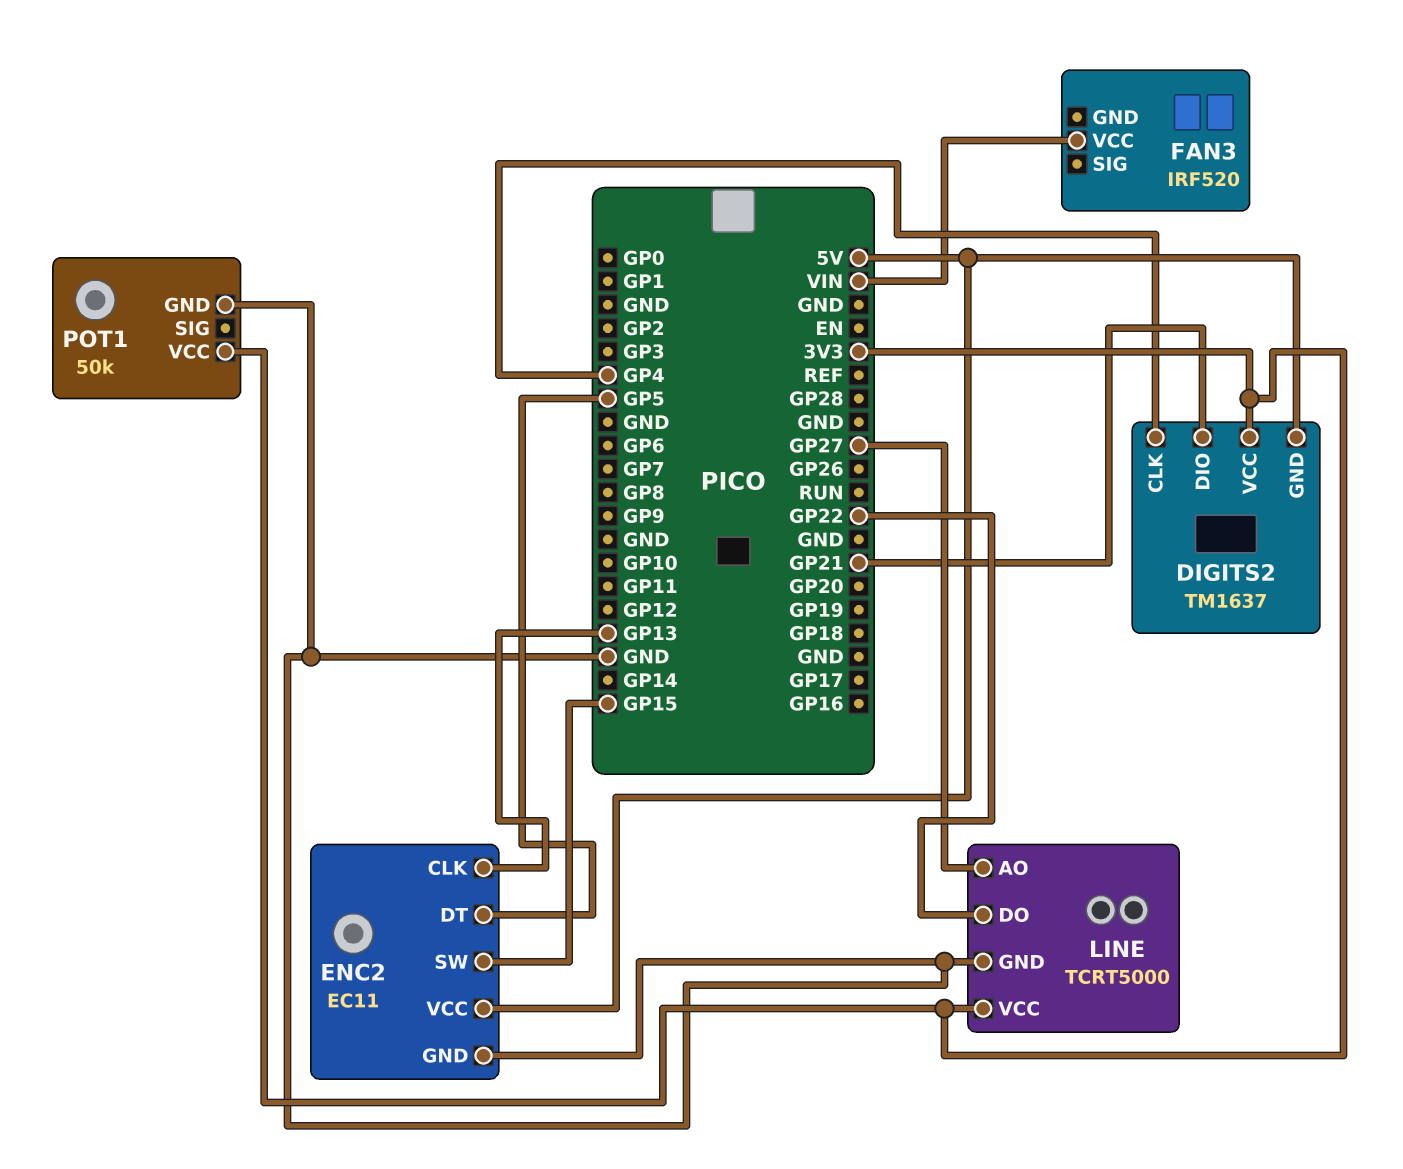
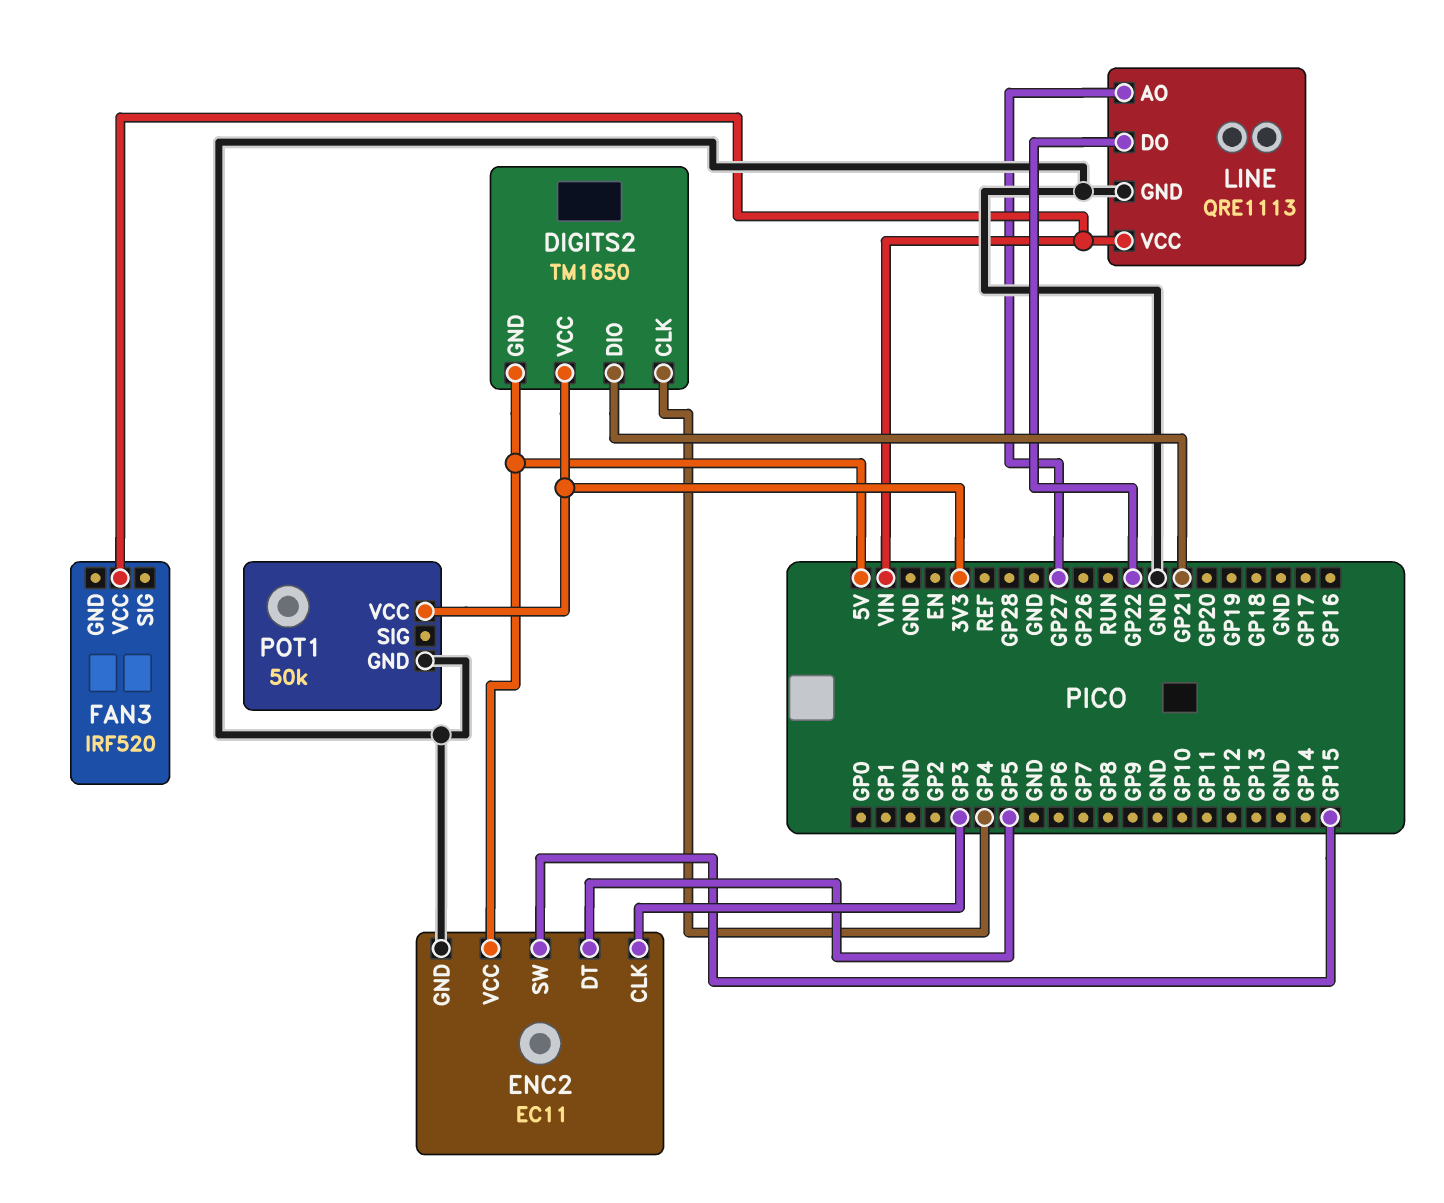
DIGITS2: TM1637 -> TM1650
ENC2 pin CLK: GP13 -> GP3
LINE: TCRT5000 -> QRE1113
LINE pin VCC: 3V3 -> VIN

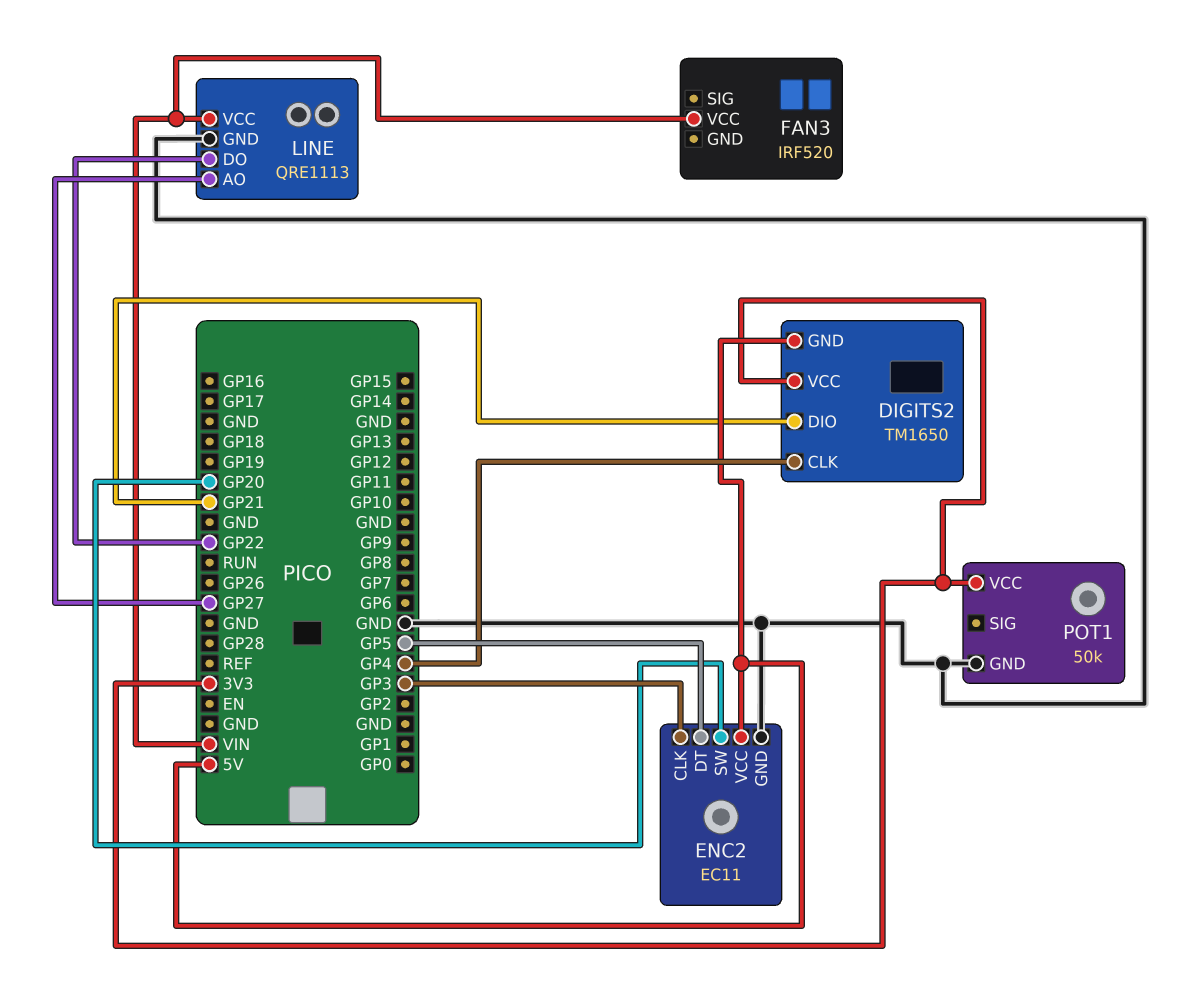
ENC2 pin SW: GP15 -> GP20

